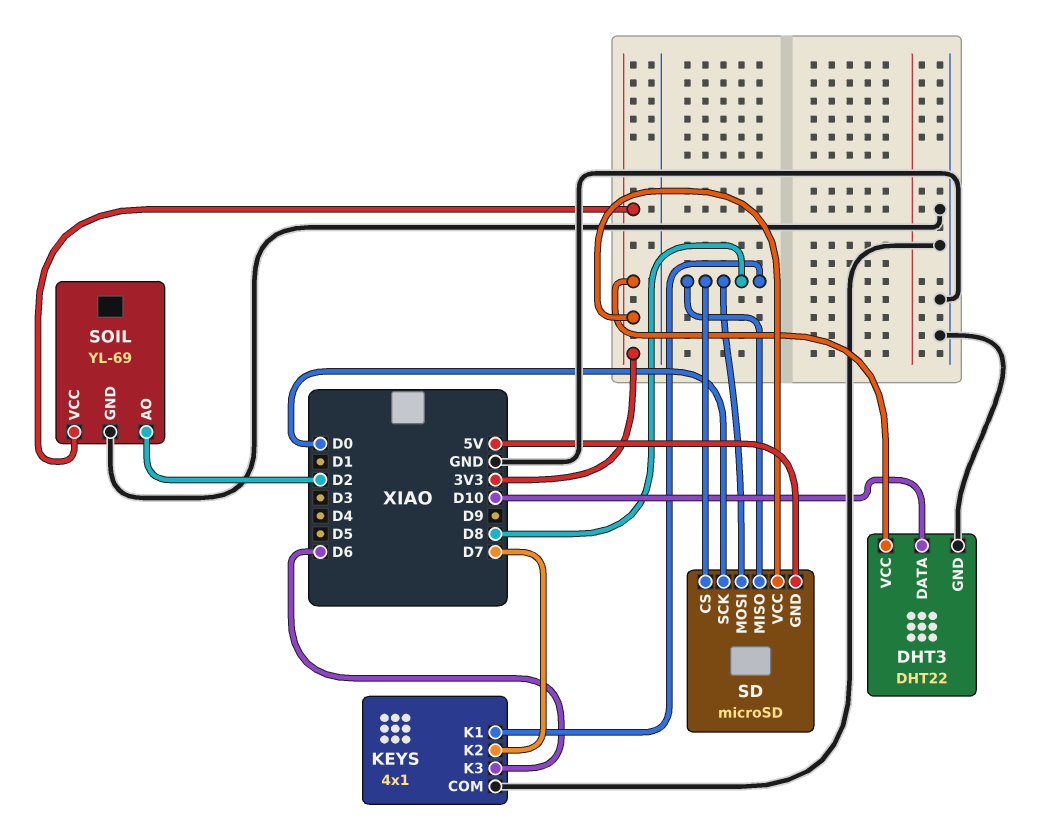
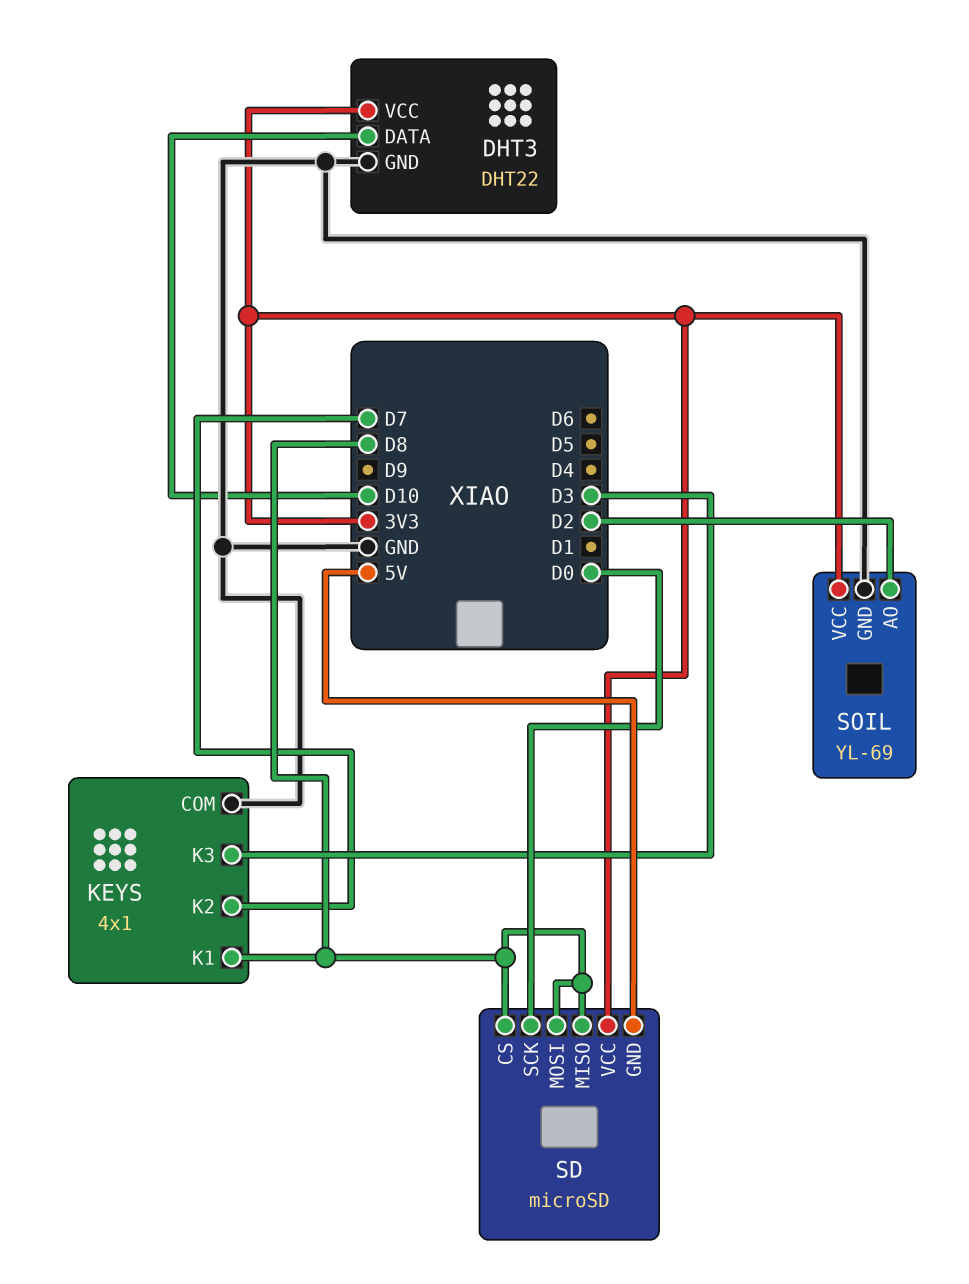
KEYS pin K3: D6 -> D3

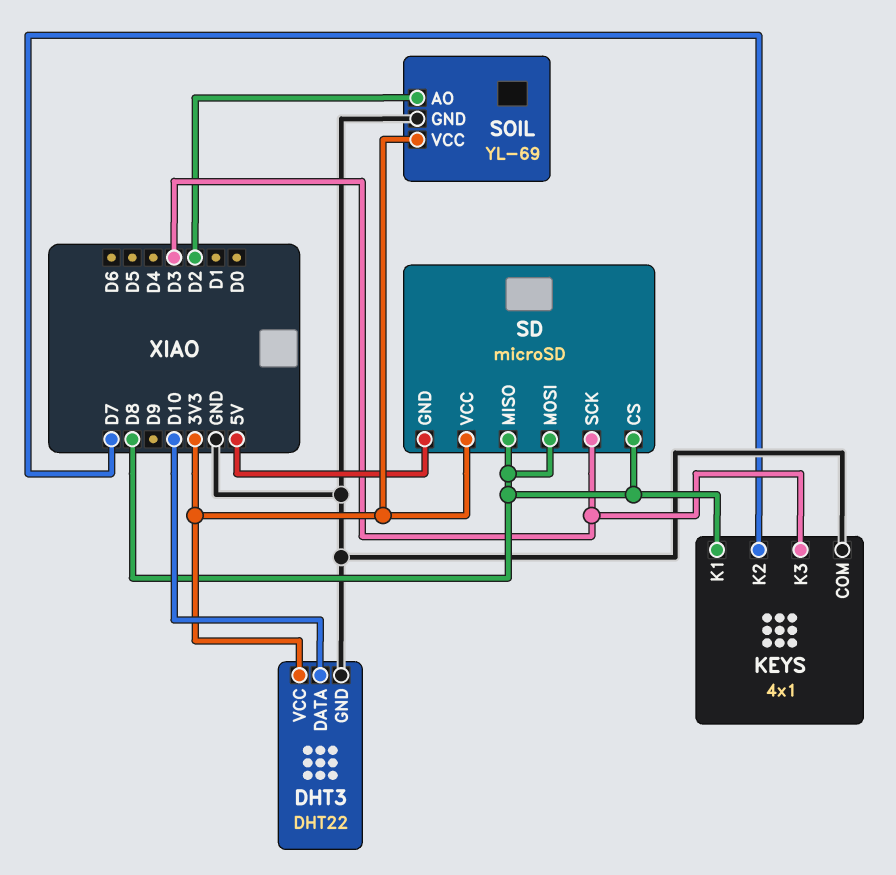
SD pin SCK: D0 -> D3

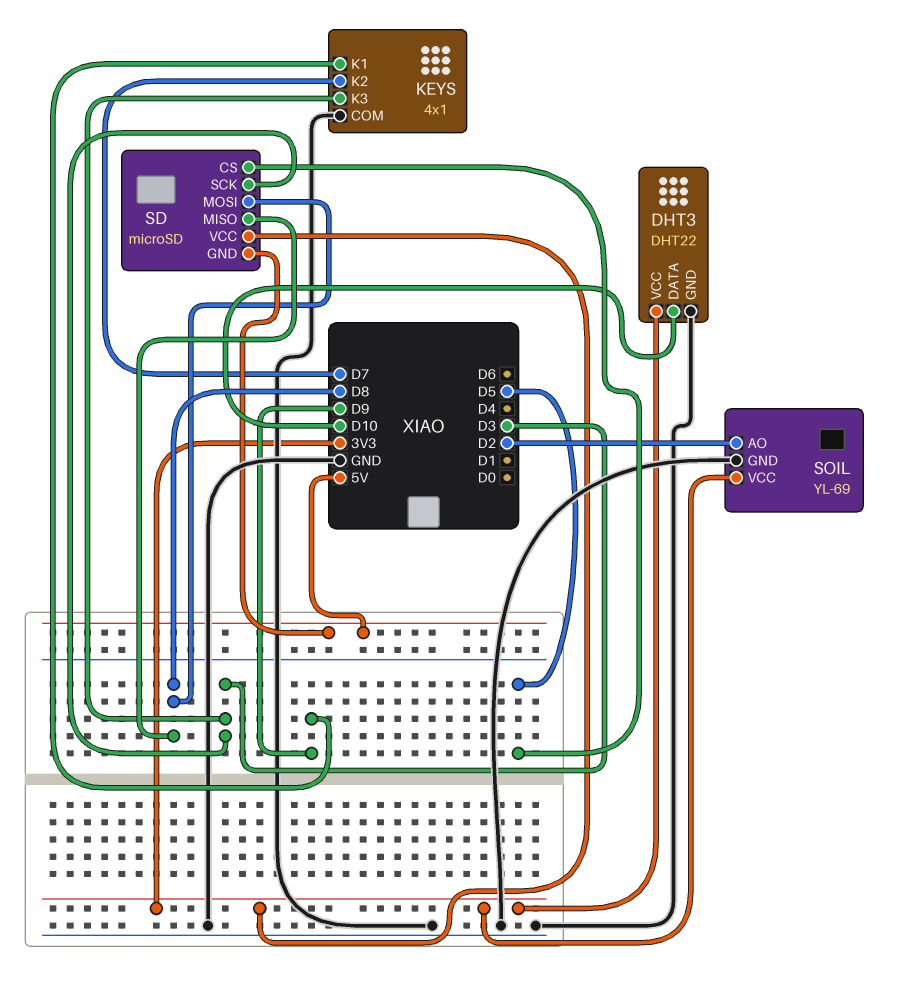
KEYS pin K1: D8 -> D9
SD pin CS: D8 -> D5

